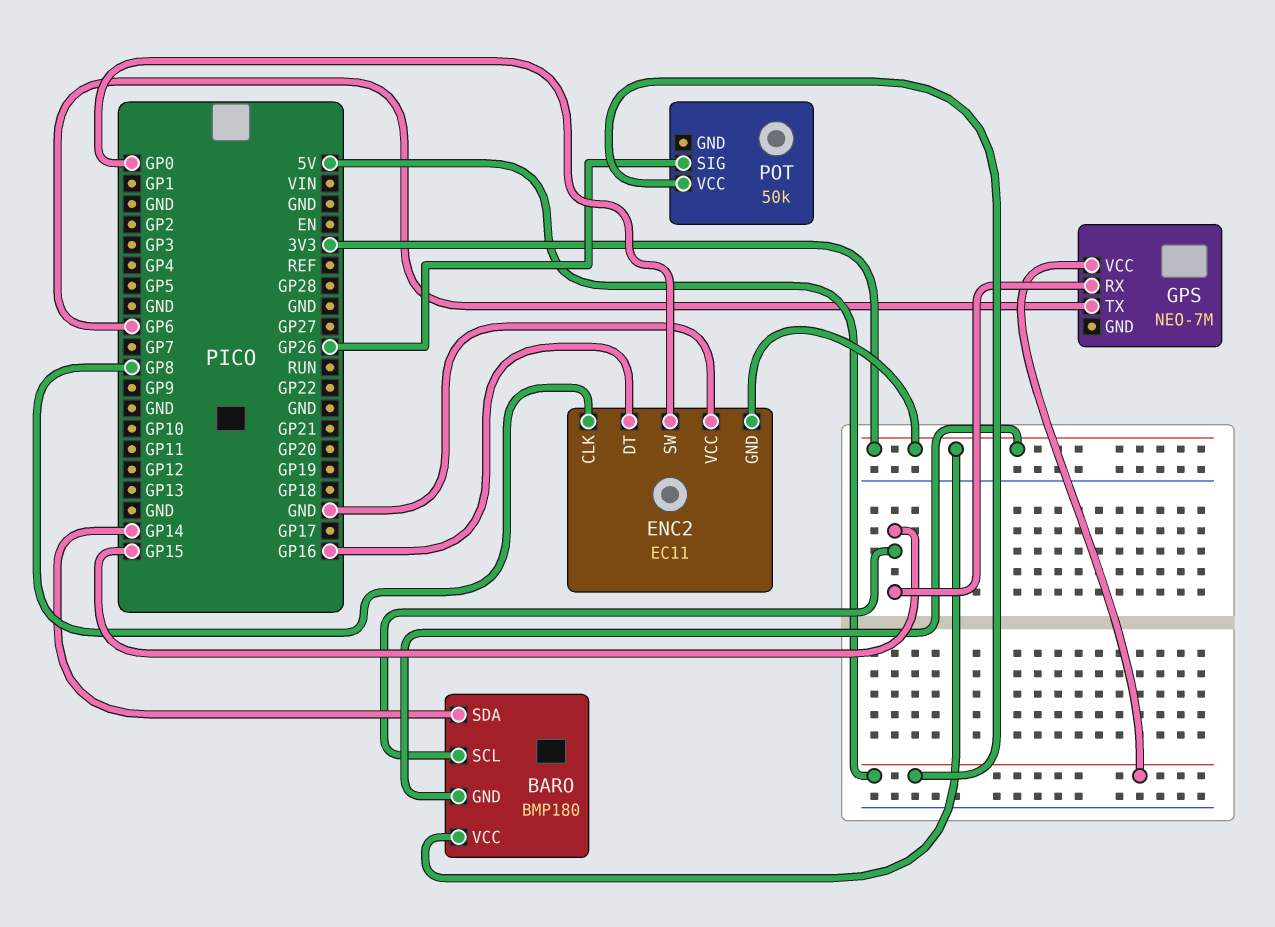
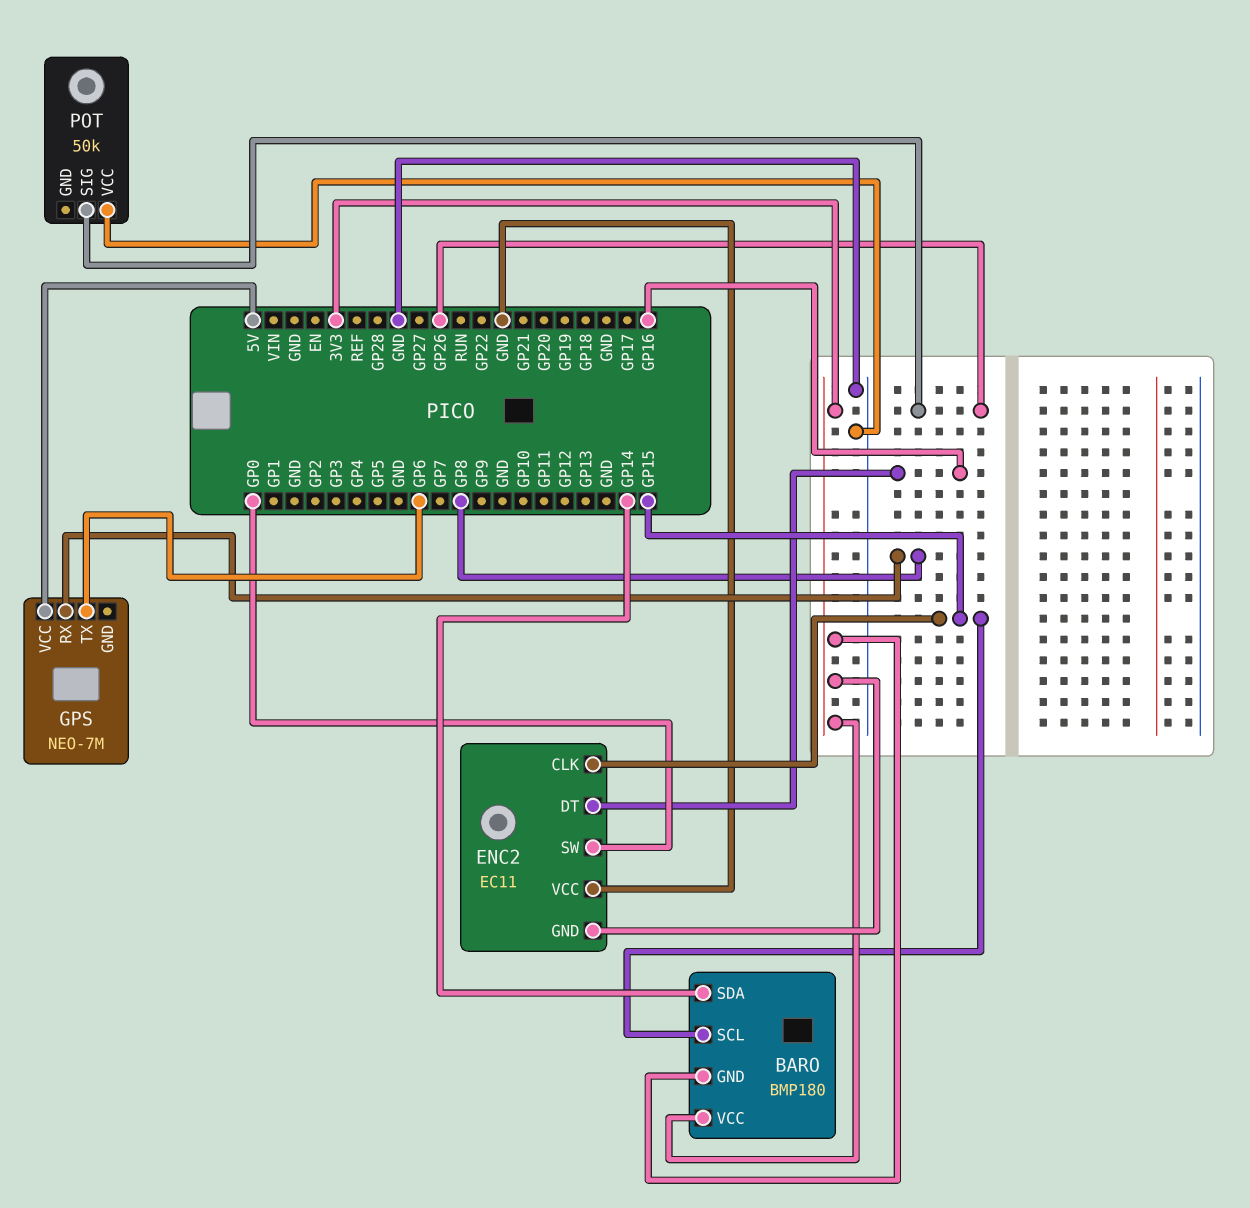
ENC2 pin CLK: GP8 -> GP15
GPS pin RX: GP15 -> GP8
POT pin VCC: 5V -> GND

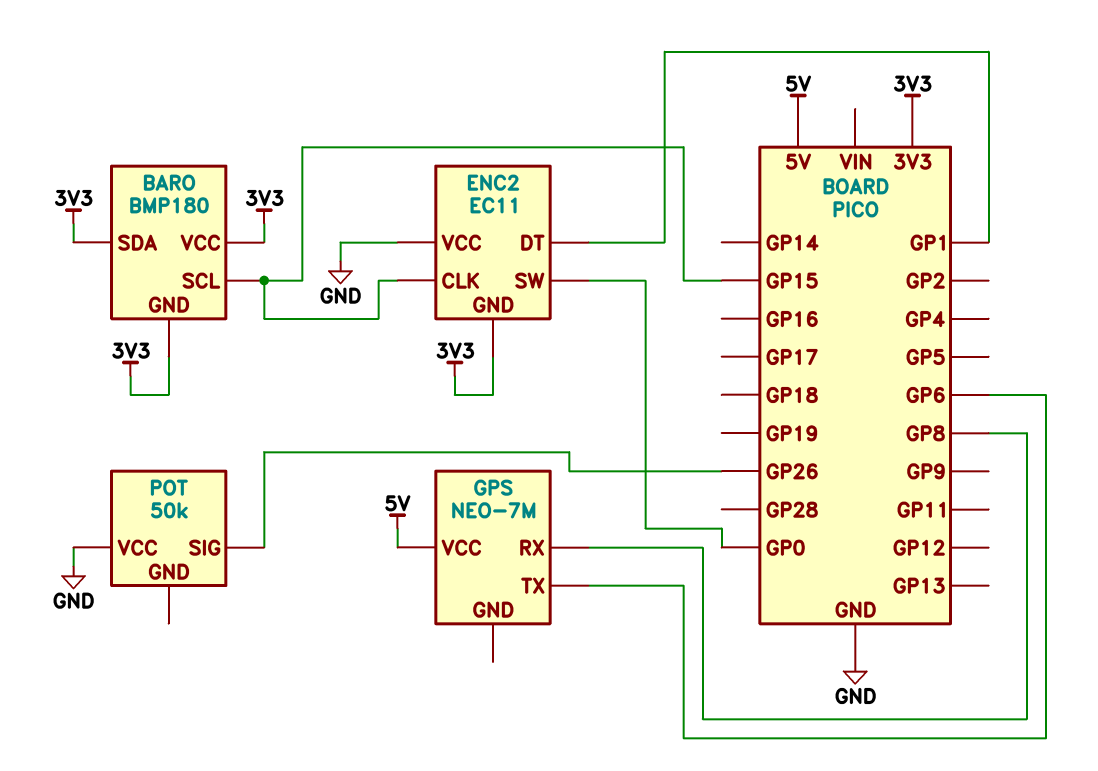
BARO pin SDA: GP14 -> 3V3
ENC2 pin DT: GP16 -> GP1

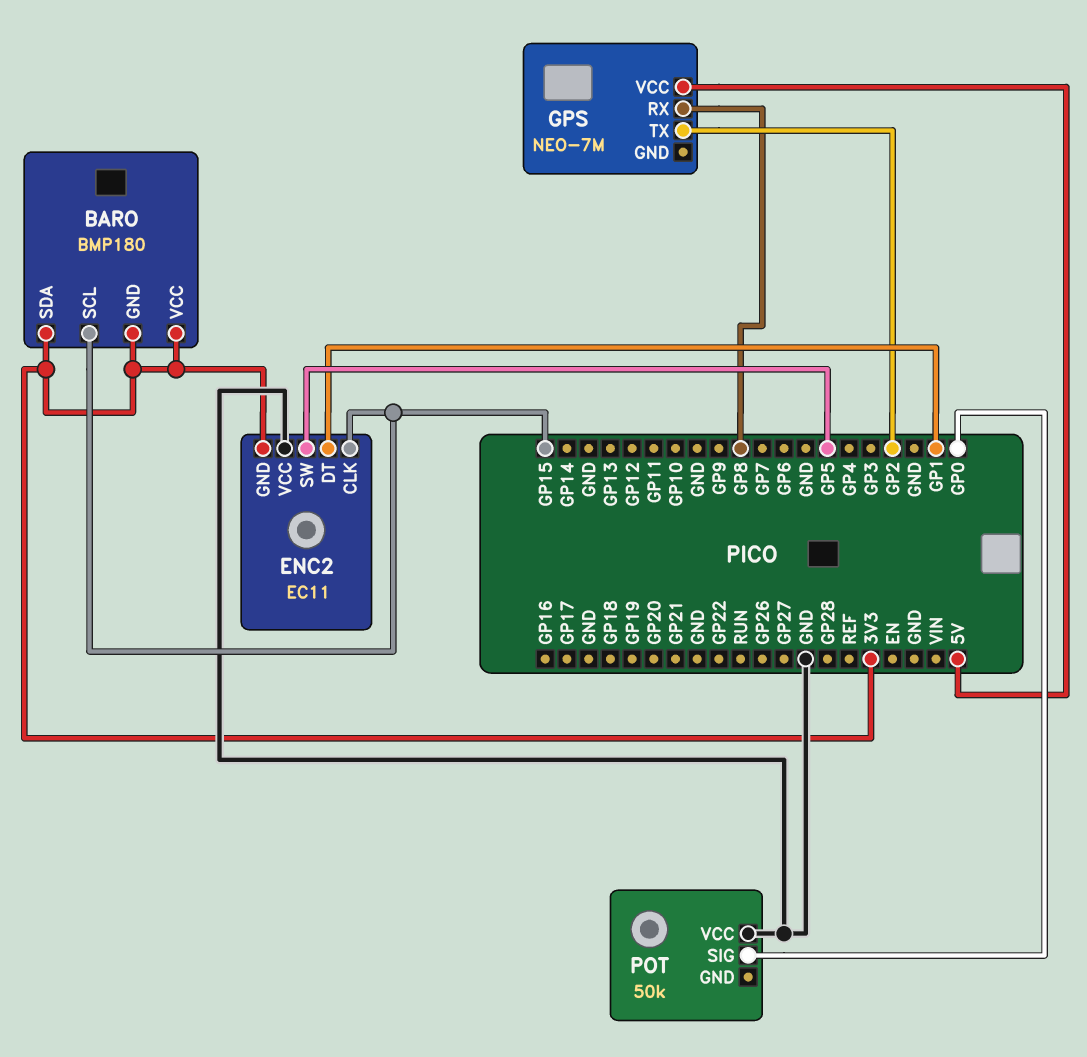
ENC2 pin SW: GP0 -> GP5
GPS pin TX: GP6 -> GP2
POT pin SIG: GP26 -> GP0

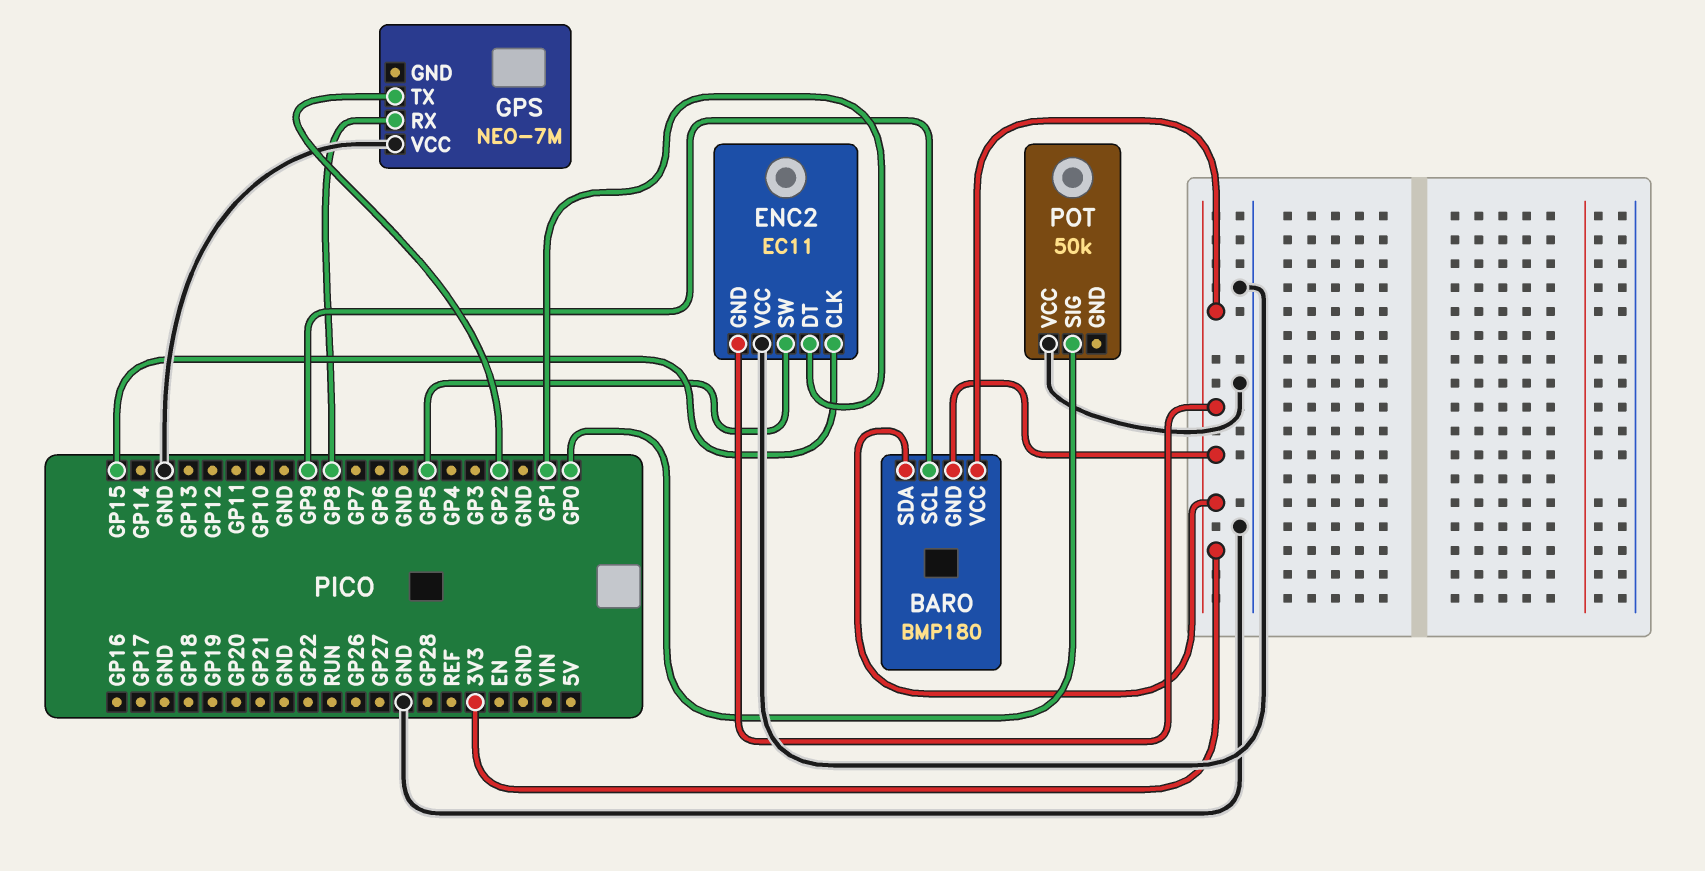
BARO pin SCL: GP15 -> GP9
GPS pin VCC: 5V -> GND

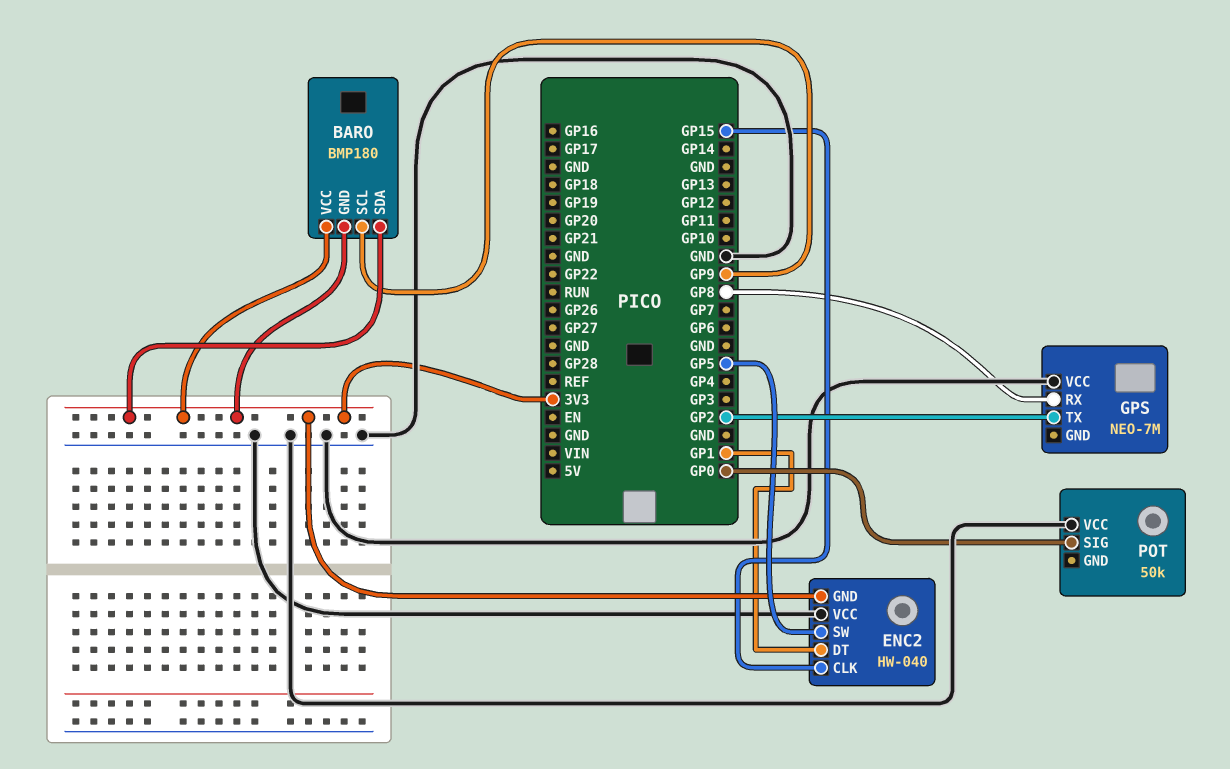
ENC2: EC11 -> HW-040

